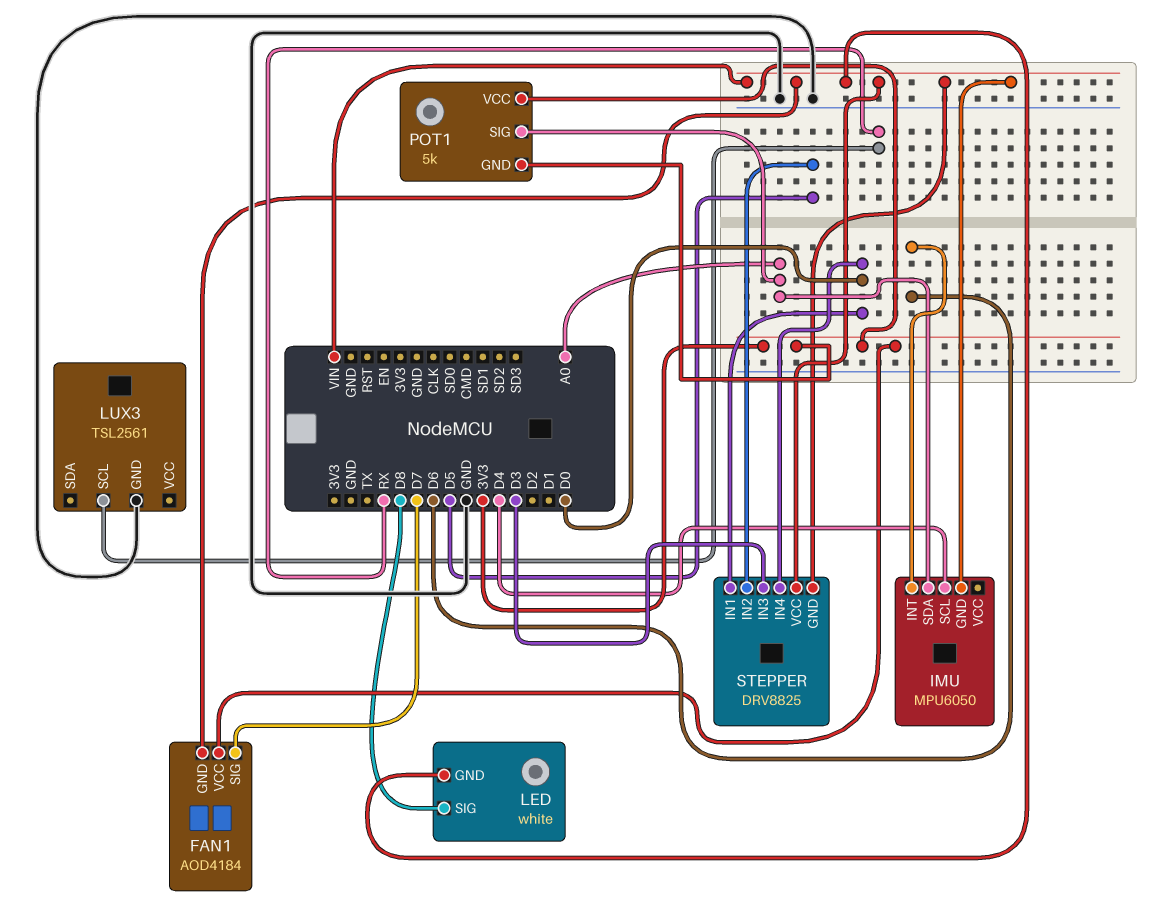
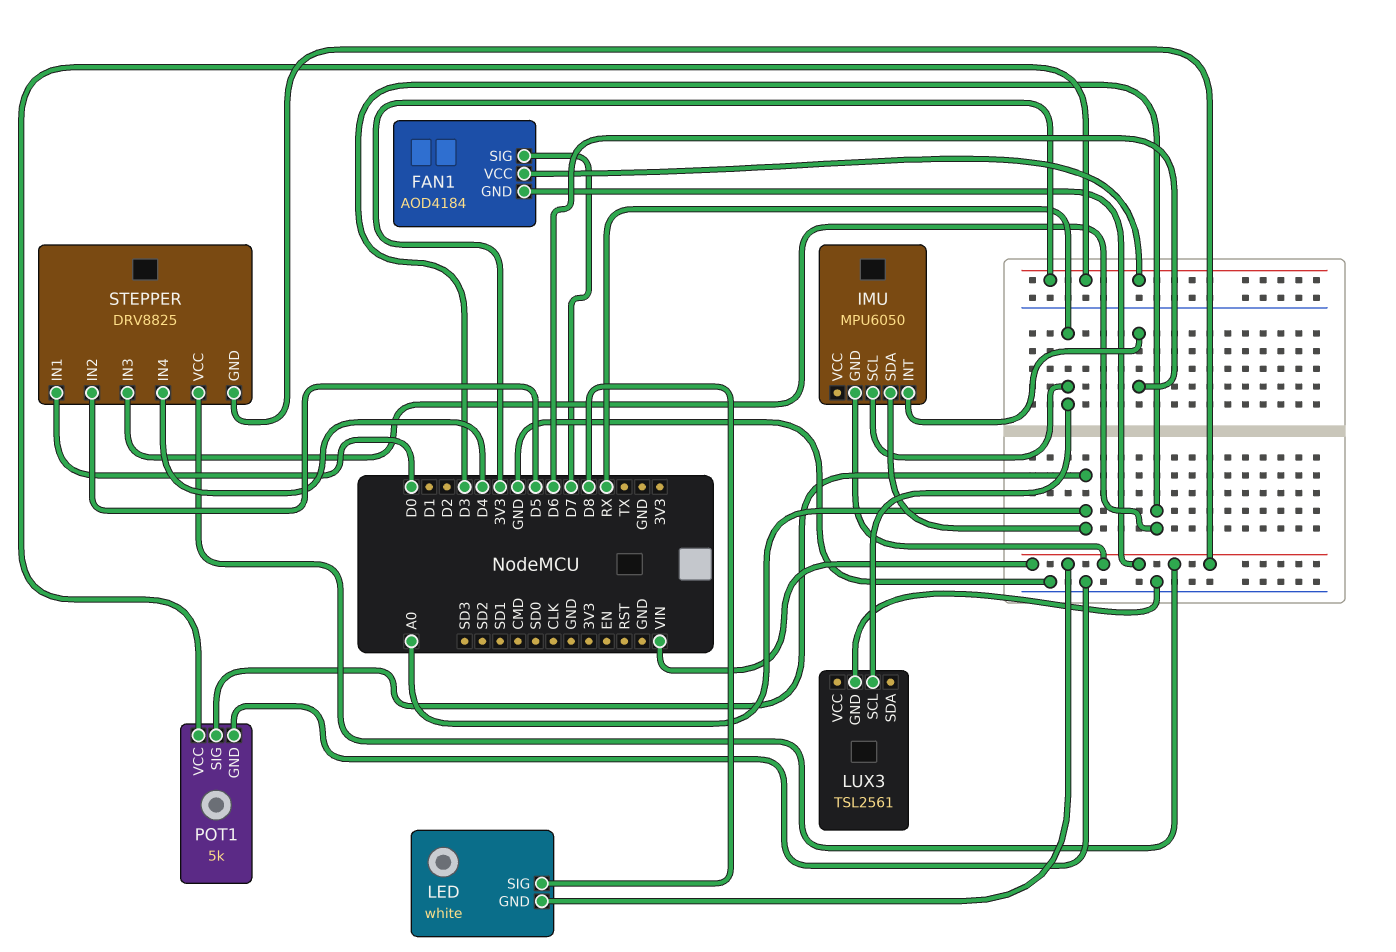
IMU pin SCL: D4 -> RX
POT1 pin GND: 3V3 -> GND
STEPPER pin IN4: D0 -> D4

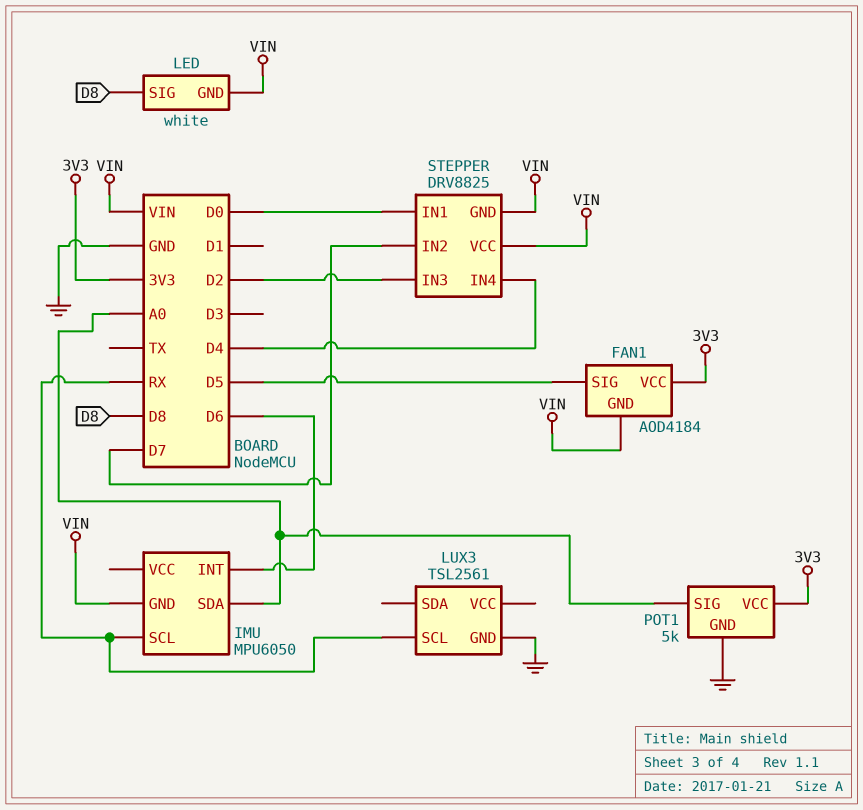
FAN1 pin SIG: D7 -> D5
STEPPER pin IN2: D5 -> D7
STEPPER pin IN3: D3 -> D2

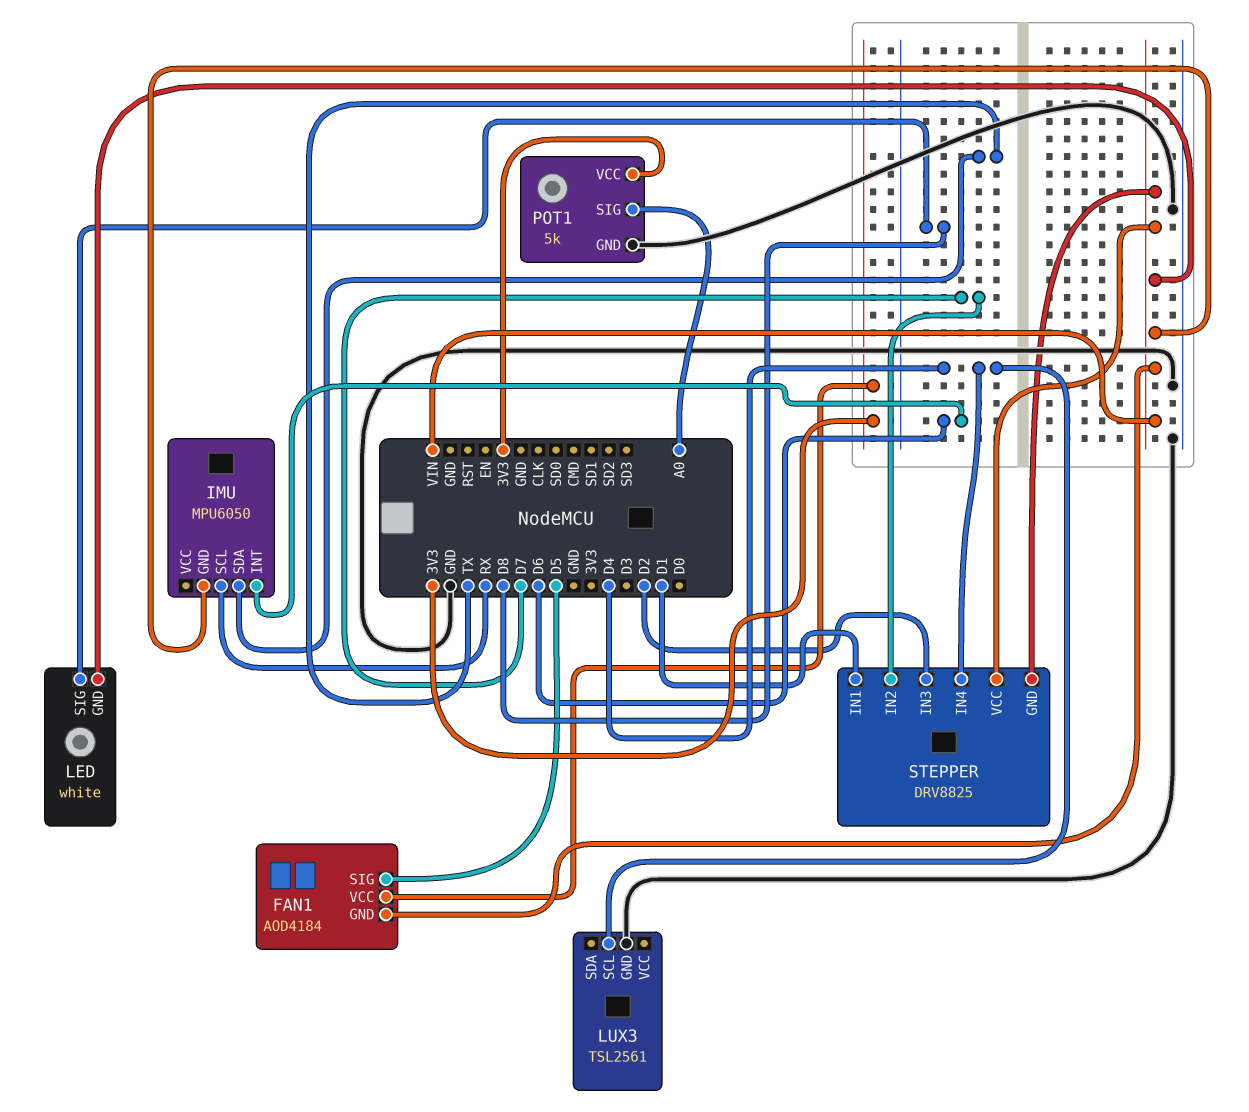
IMU pin SDA: A0 -> TX
LUX3 pin SCL: RX -> D4
STEPPER pin IN1: D0 -> D1

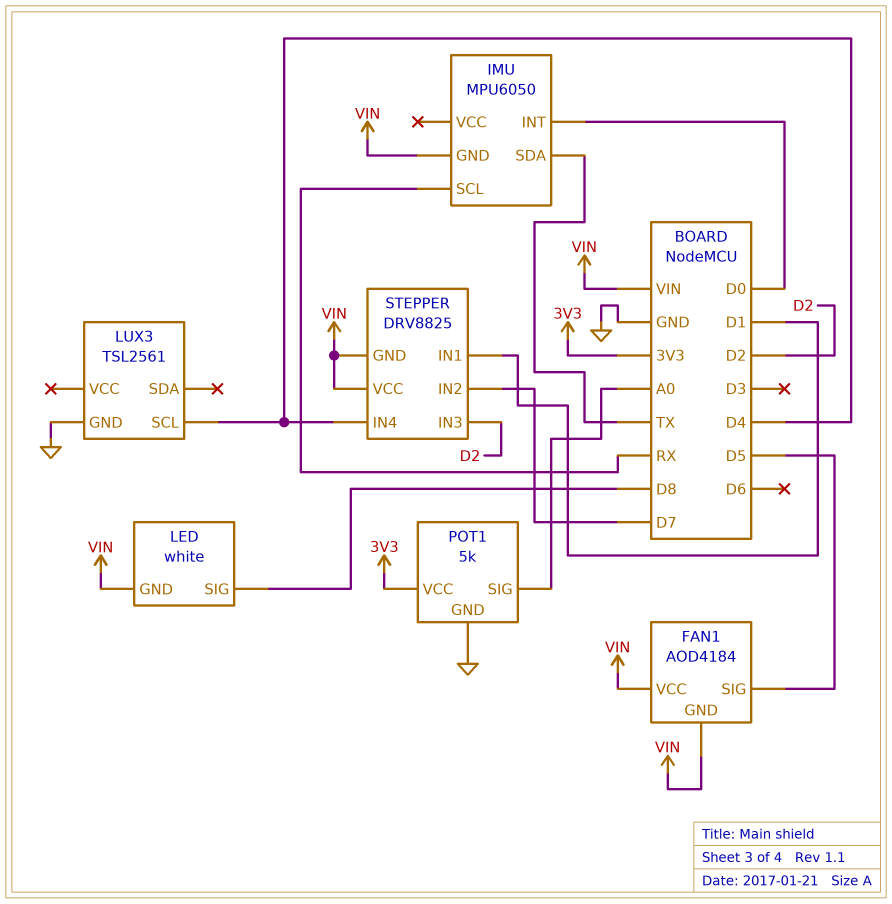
FAN1 pin VCC: 3V3 -> VIN
IMU pin INT: D6 -> D0

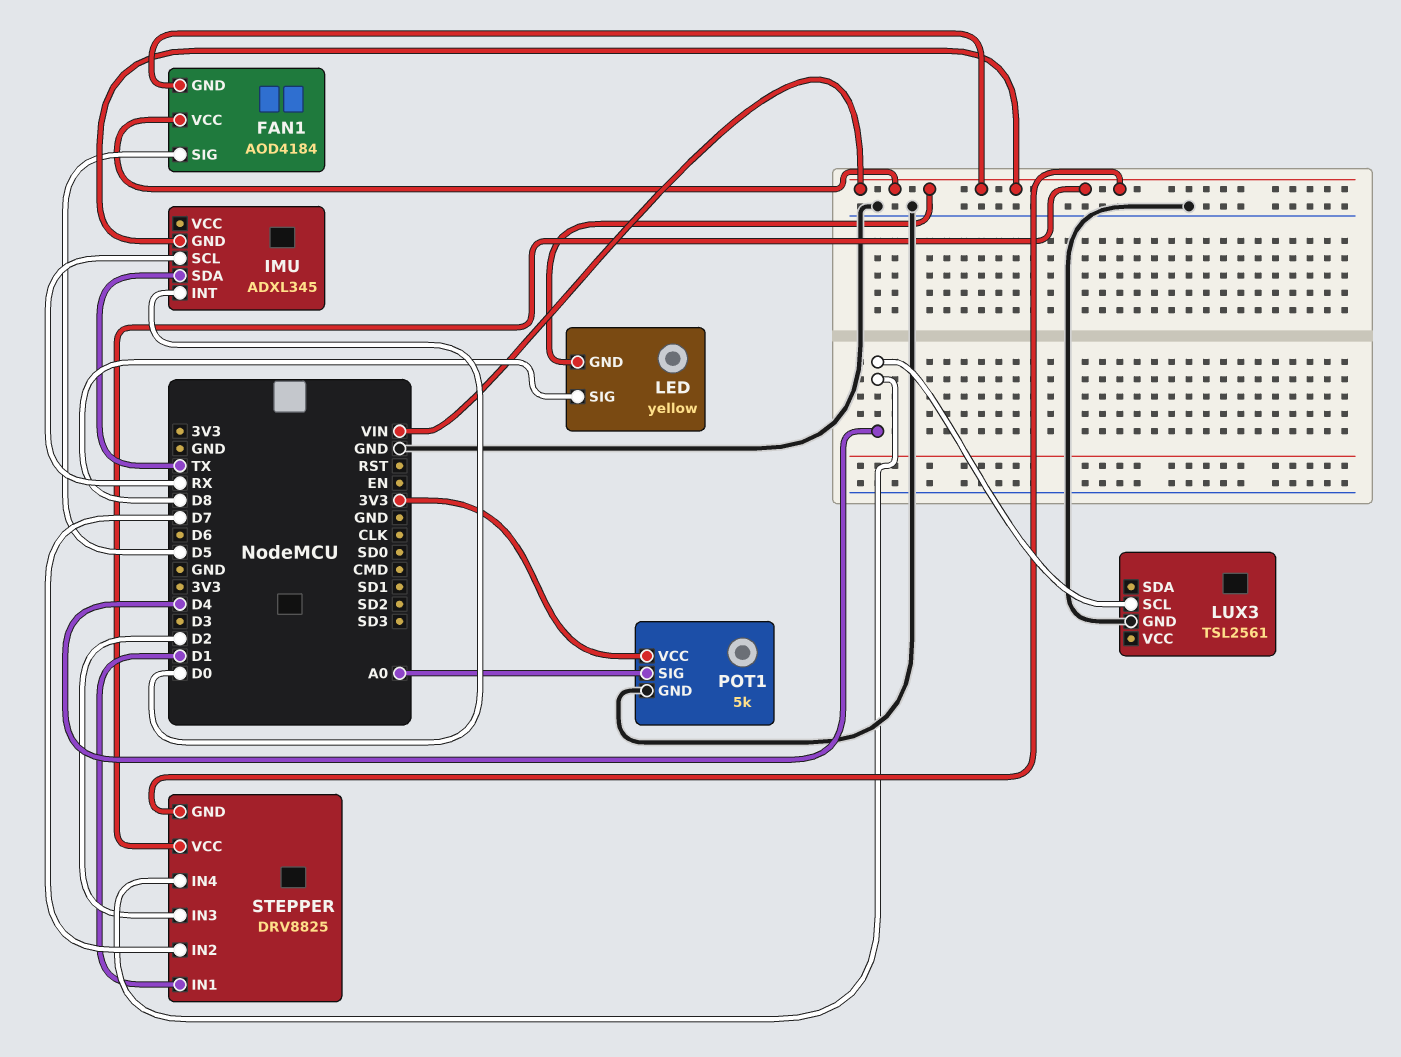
IMU: MPU6050 -> ADXL345
LED: white -> yellow

